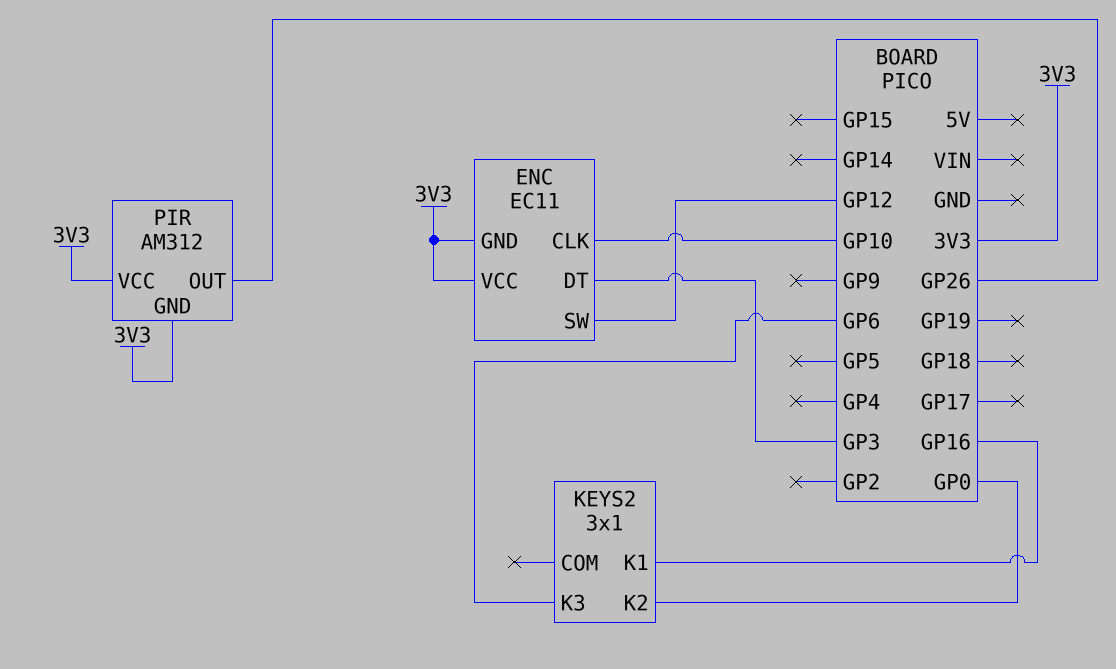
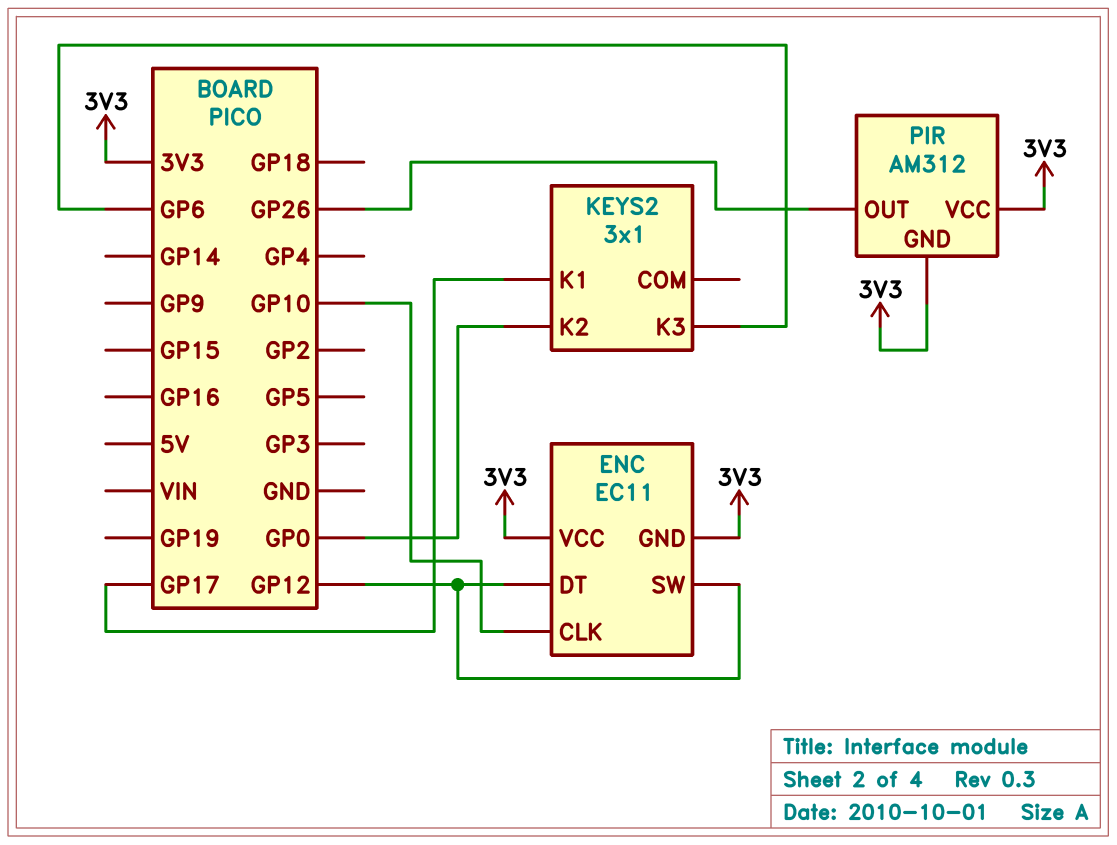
ENC pin DT: GP3 -> GP12
KEYS2 pin K1: GP16 -> GP17

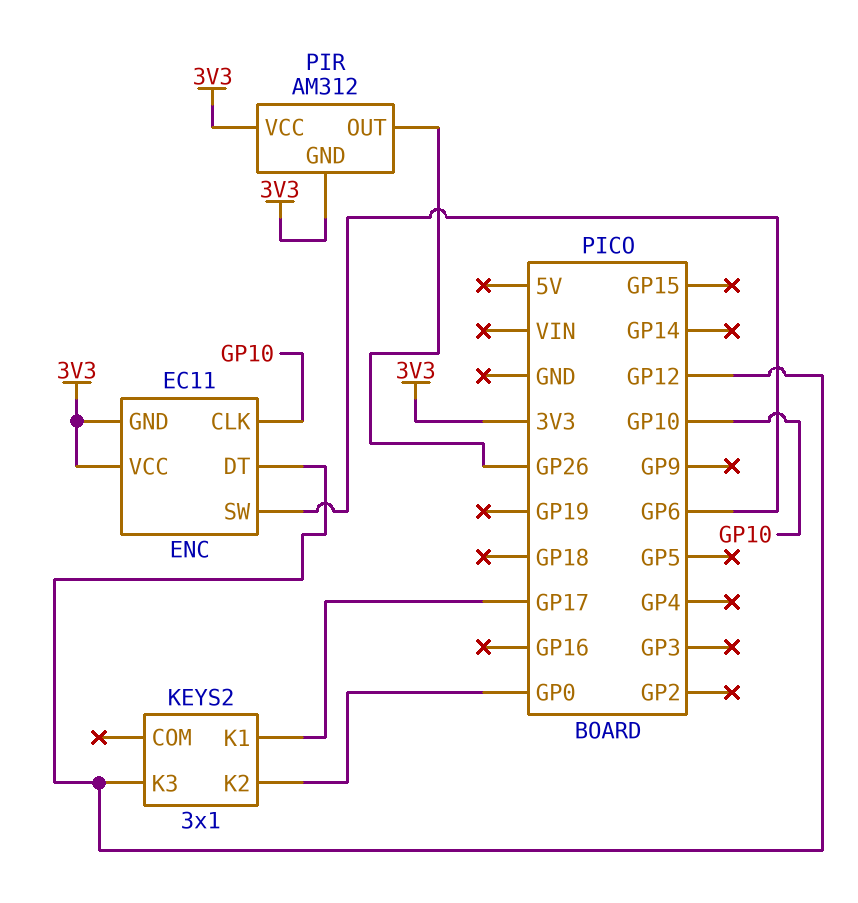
ENC pin SW: GP12 -> GP6
KEYS2 pin K3: GP6 -> GP12

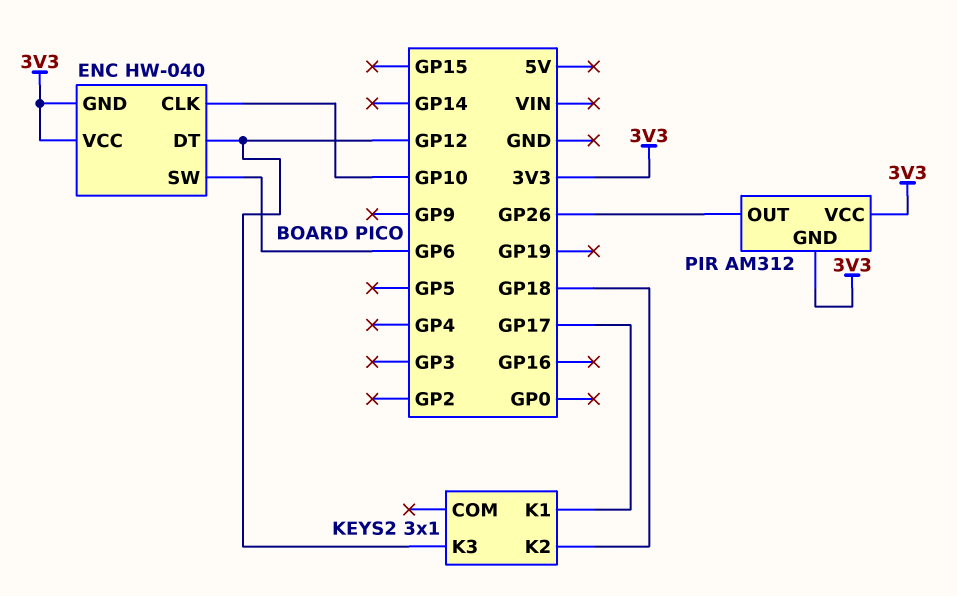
ENC: EC11 -> HW-040
KEYS2 pin K2: GP0 -> GP18

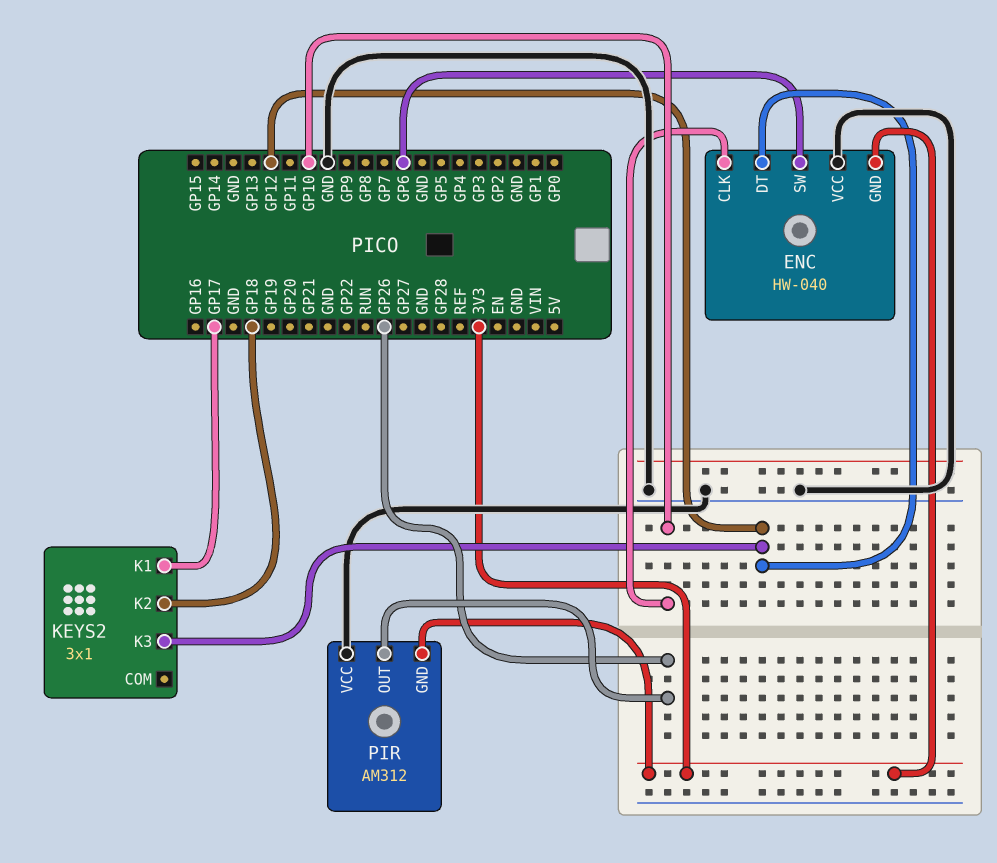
ENC pin VCC: 3V3 -> GND
PIR pin VCC: 3V3 -> GND

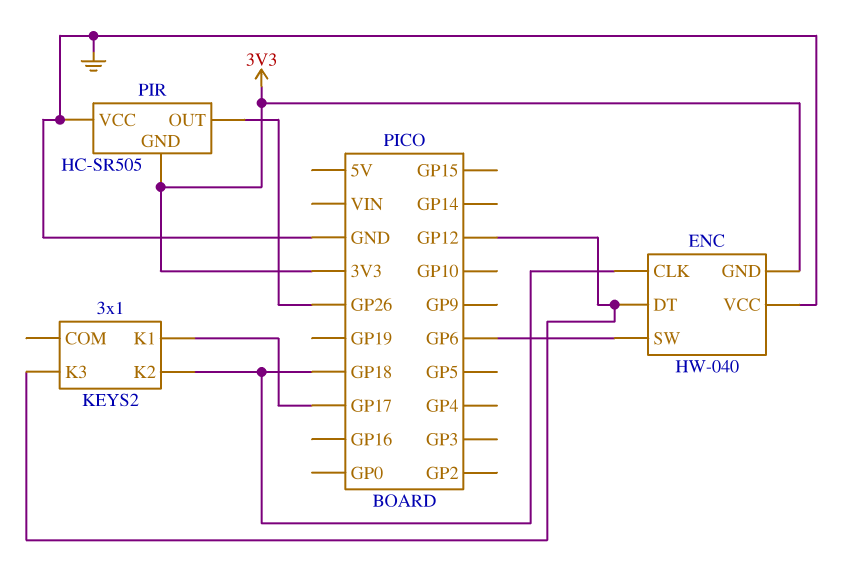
ENC pin CLK: GP10 -> GP18
PIR: AM312 -> HC-SR505

